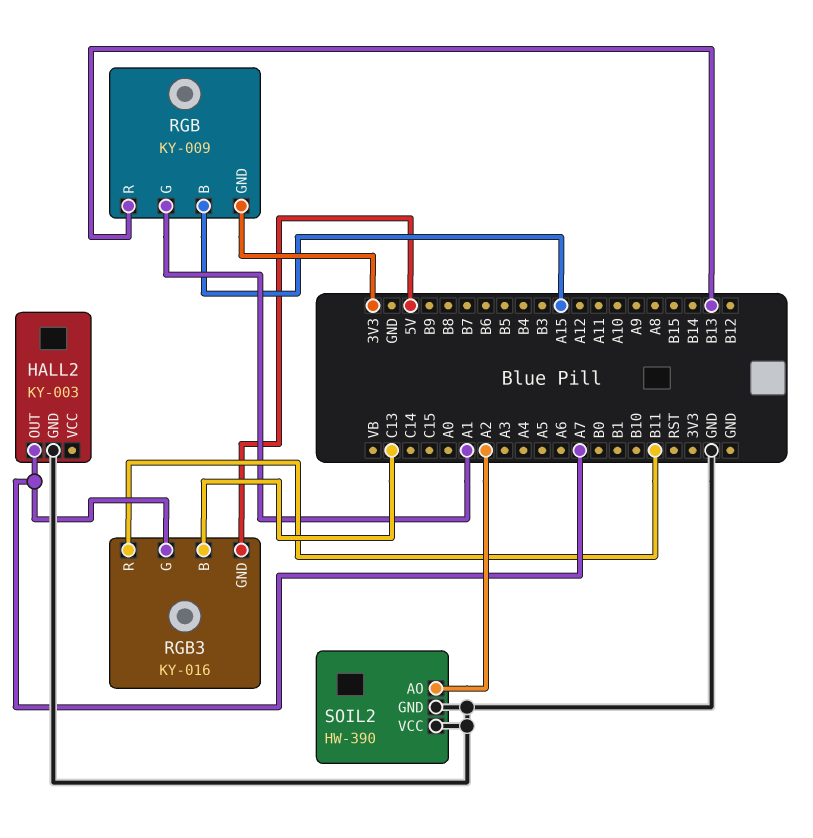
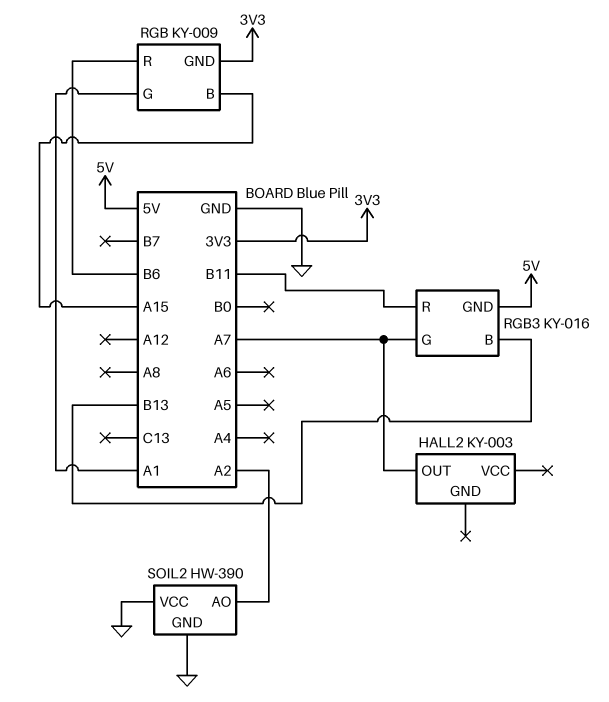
HALL2 pin GND: GND -> none
RGB pin R: B13 -> B6
RGB3 pin B: C13 -> B13

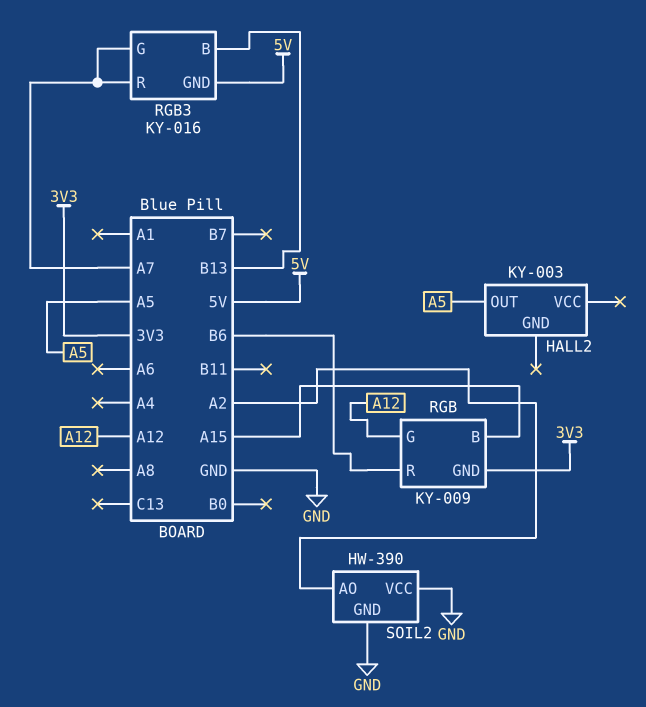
HALL2 pin OUT: A7 -> A5
RGB pin G: A1 -> A12
RGB3 pin R: B11 -> A7

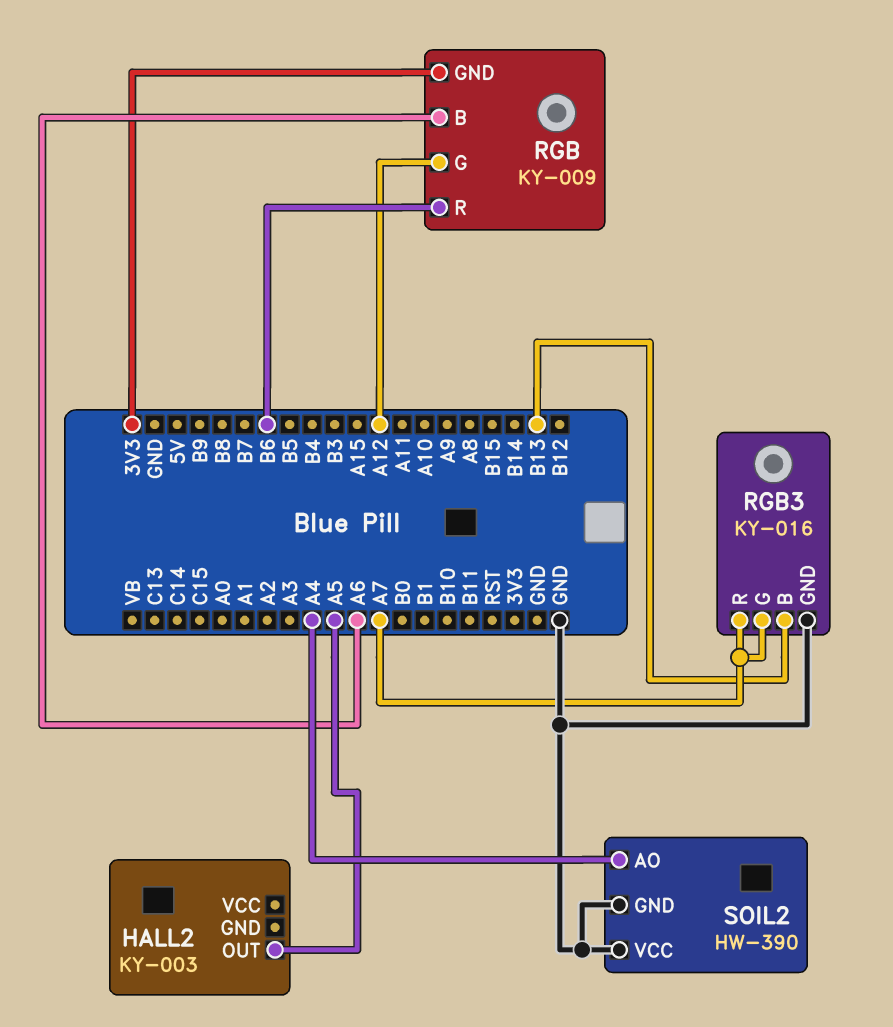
RGB pin B: A15 -> A6
RGB3 pin GND: 5V -> GND
SOIL2 pin AO: A2 -> A4

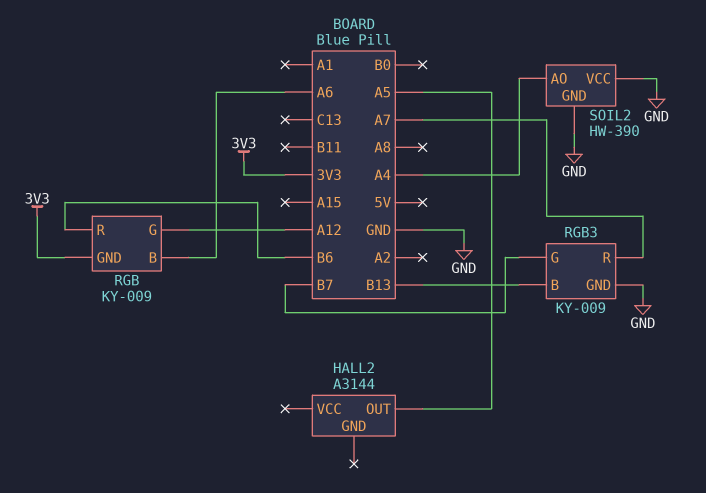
HALL2: KY-003 -> A3144
RGB3: KY-016 -> KY-009
RGB3 pin G: A7 -> B7

